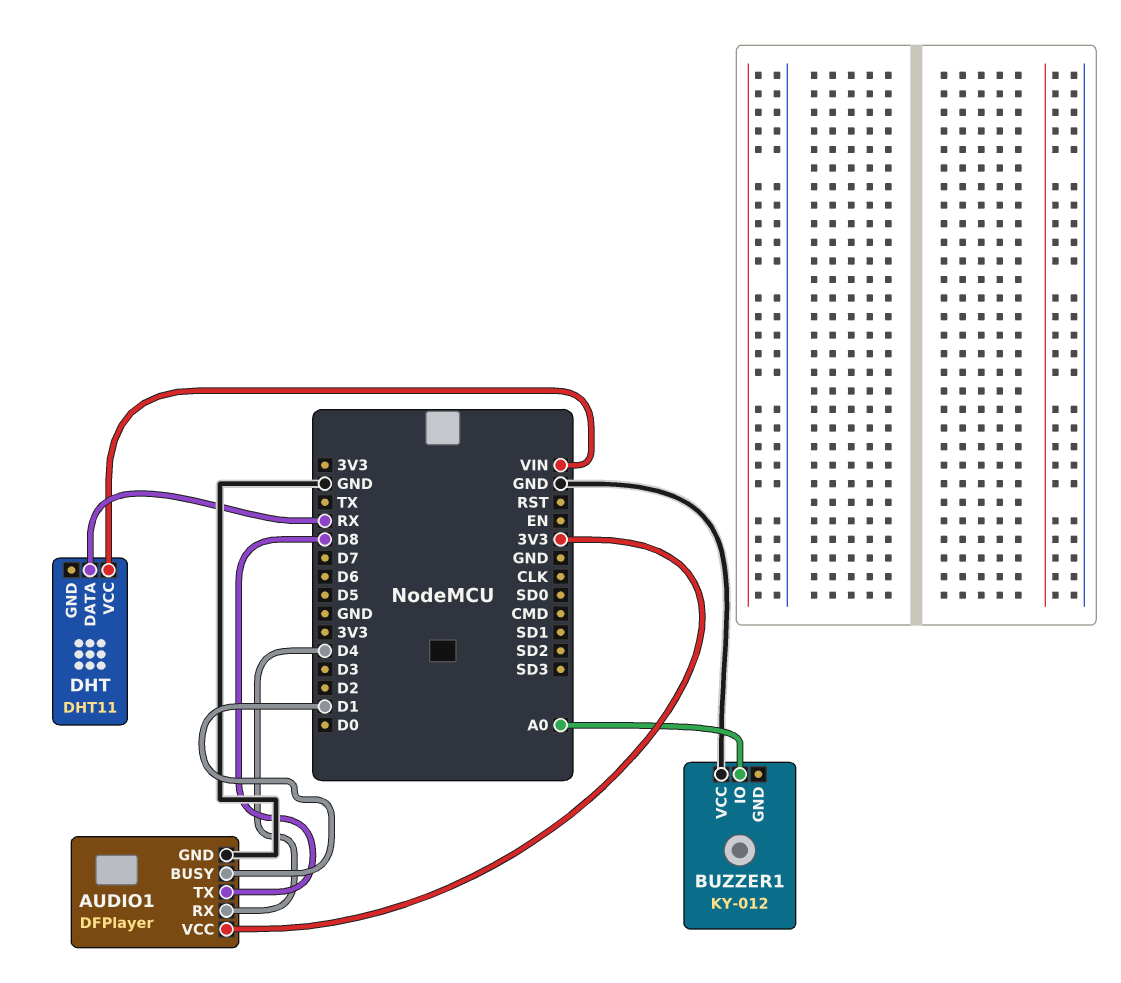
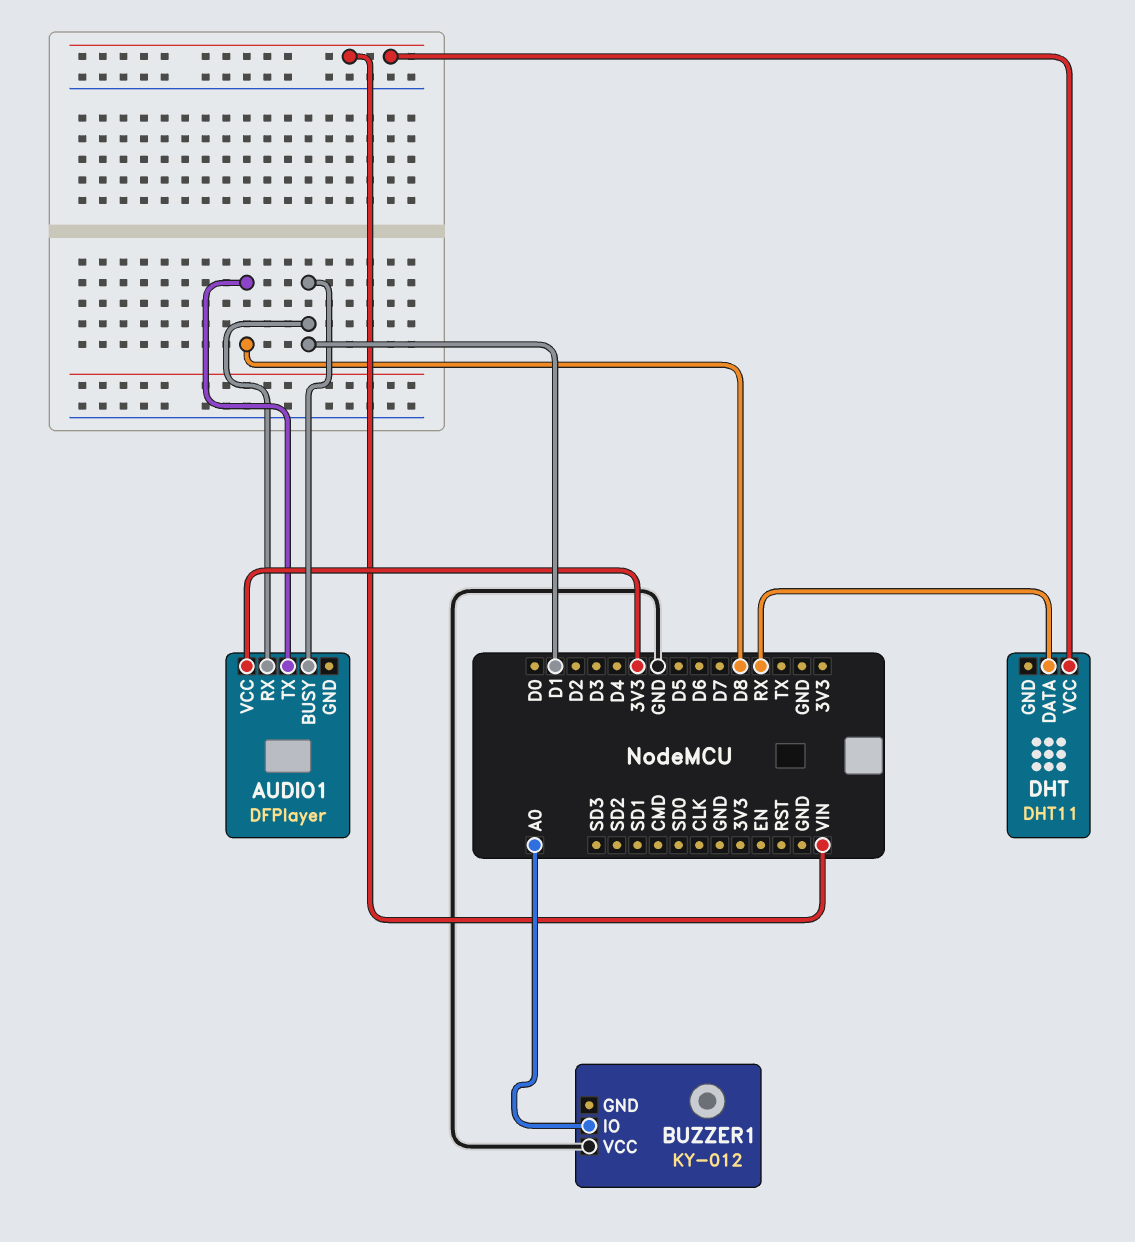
AUDIO1 pin GND: GND -> none
AUDIO1 pin RX: D4 -> D1

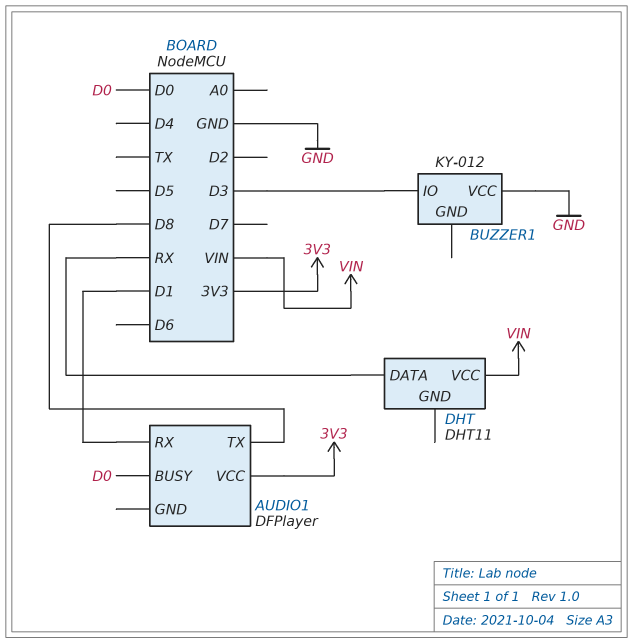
AUDIO1 pin BUSY: D1 -> D0
BUZZER1 pin IO: A0 -> D3

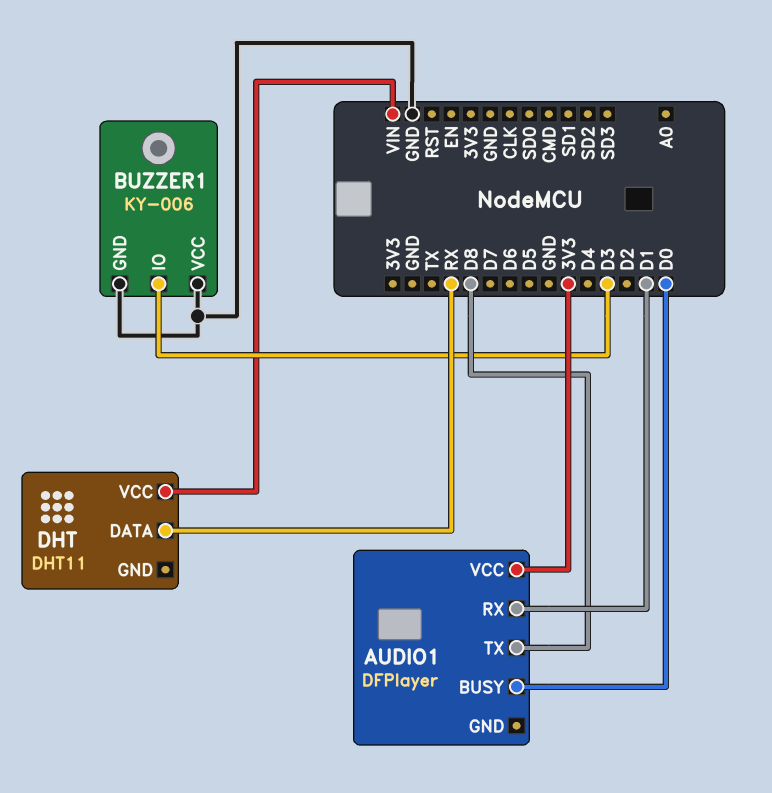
BUZZER1: KY-012 -> KY-006
BUZZER1 pin GND: none -> GND

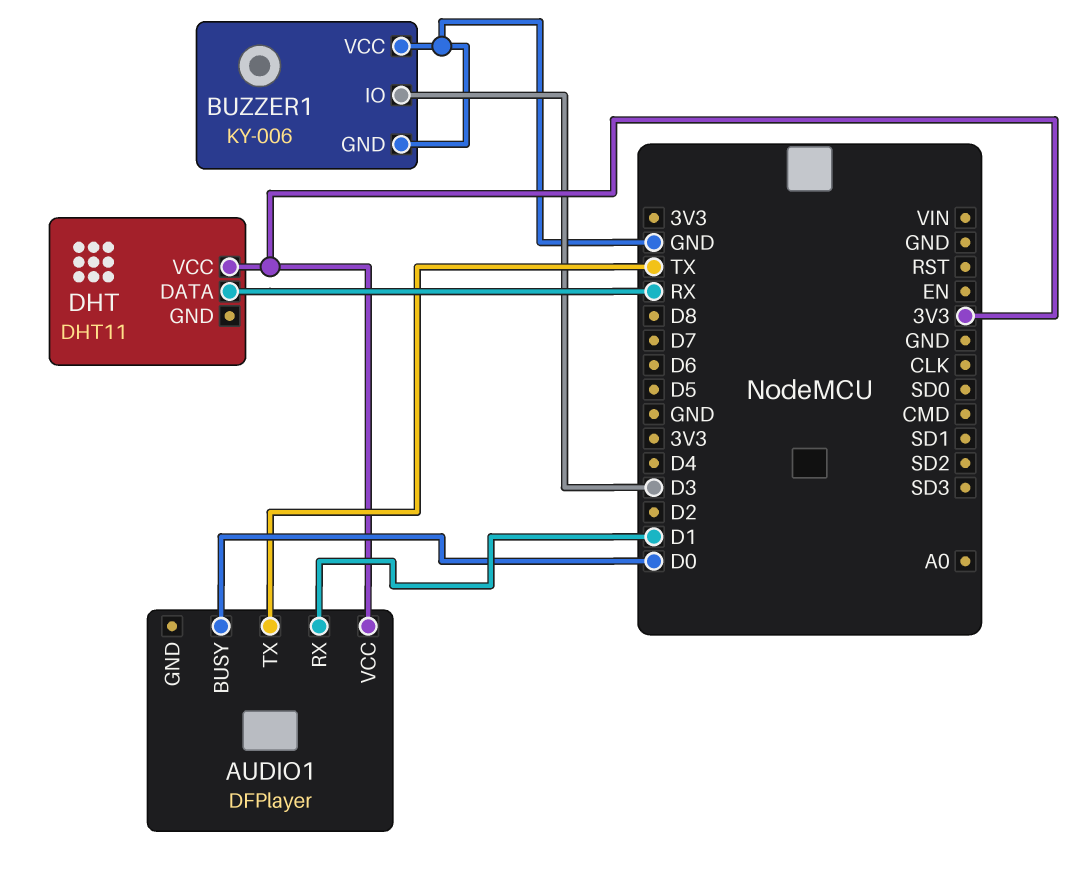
AUDIO1 pin TX: D8 -> TX
DHT pin VCC: VIN -> 3V3

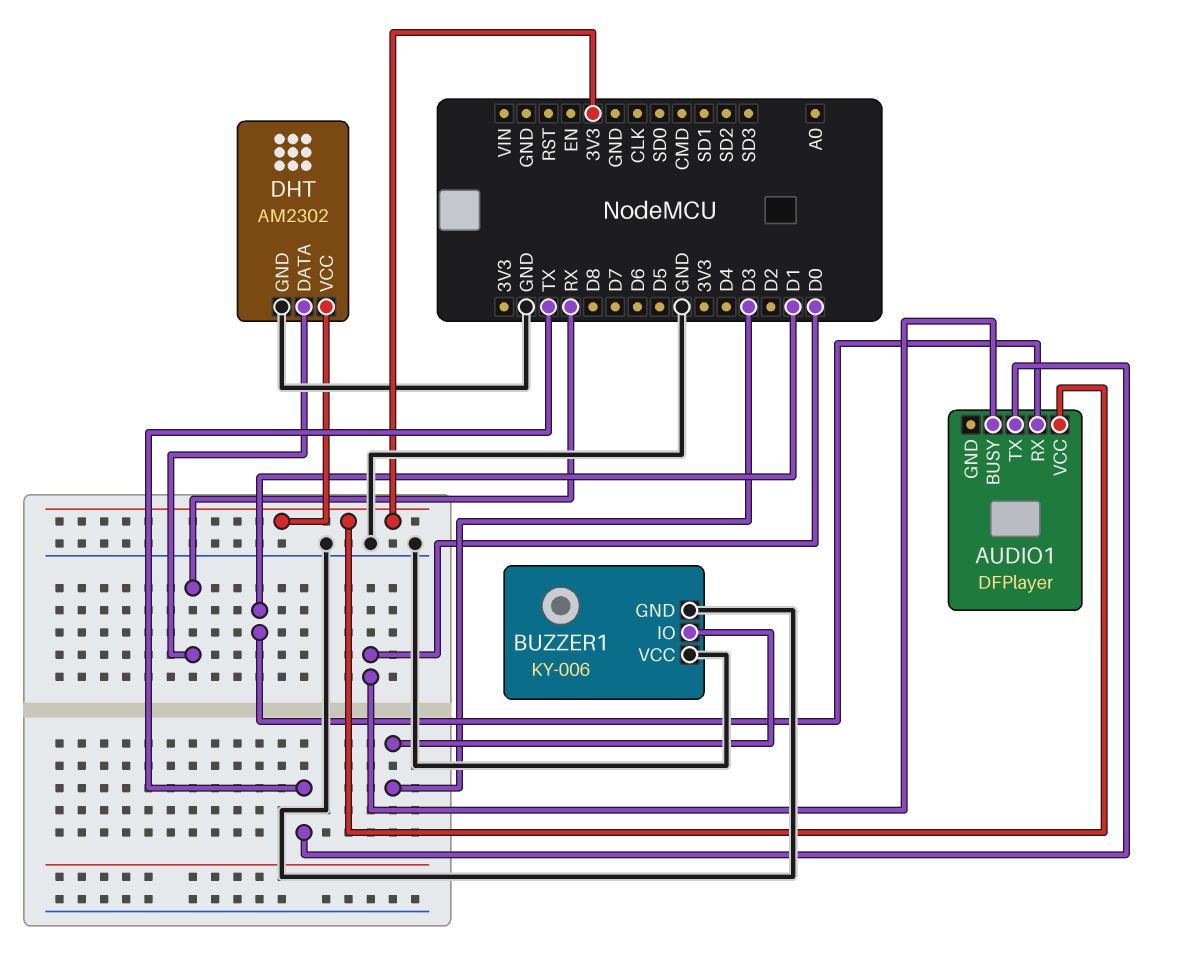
DHT: DHT11 -> AM2302
DHT pin GND: none -> GND

